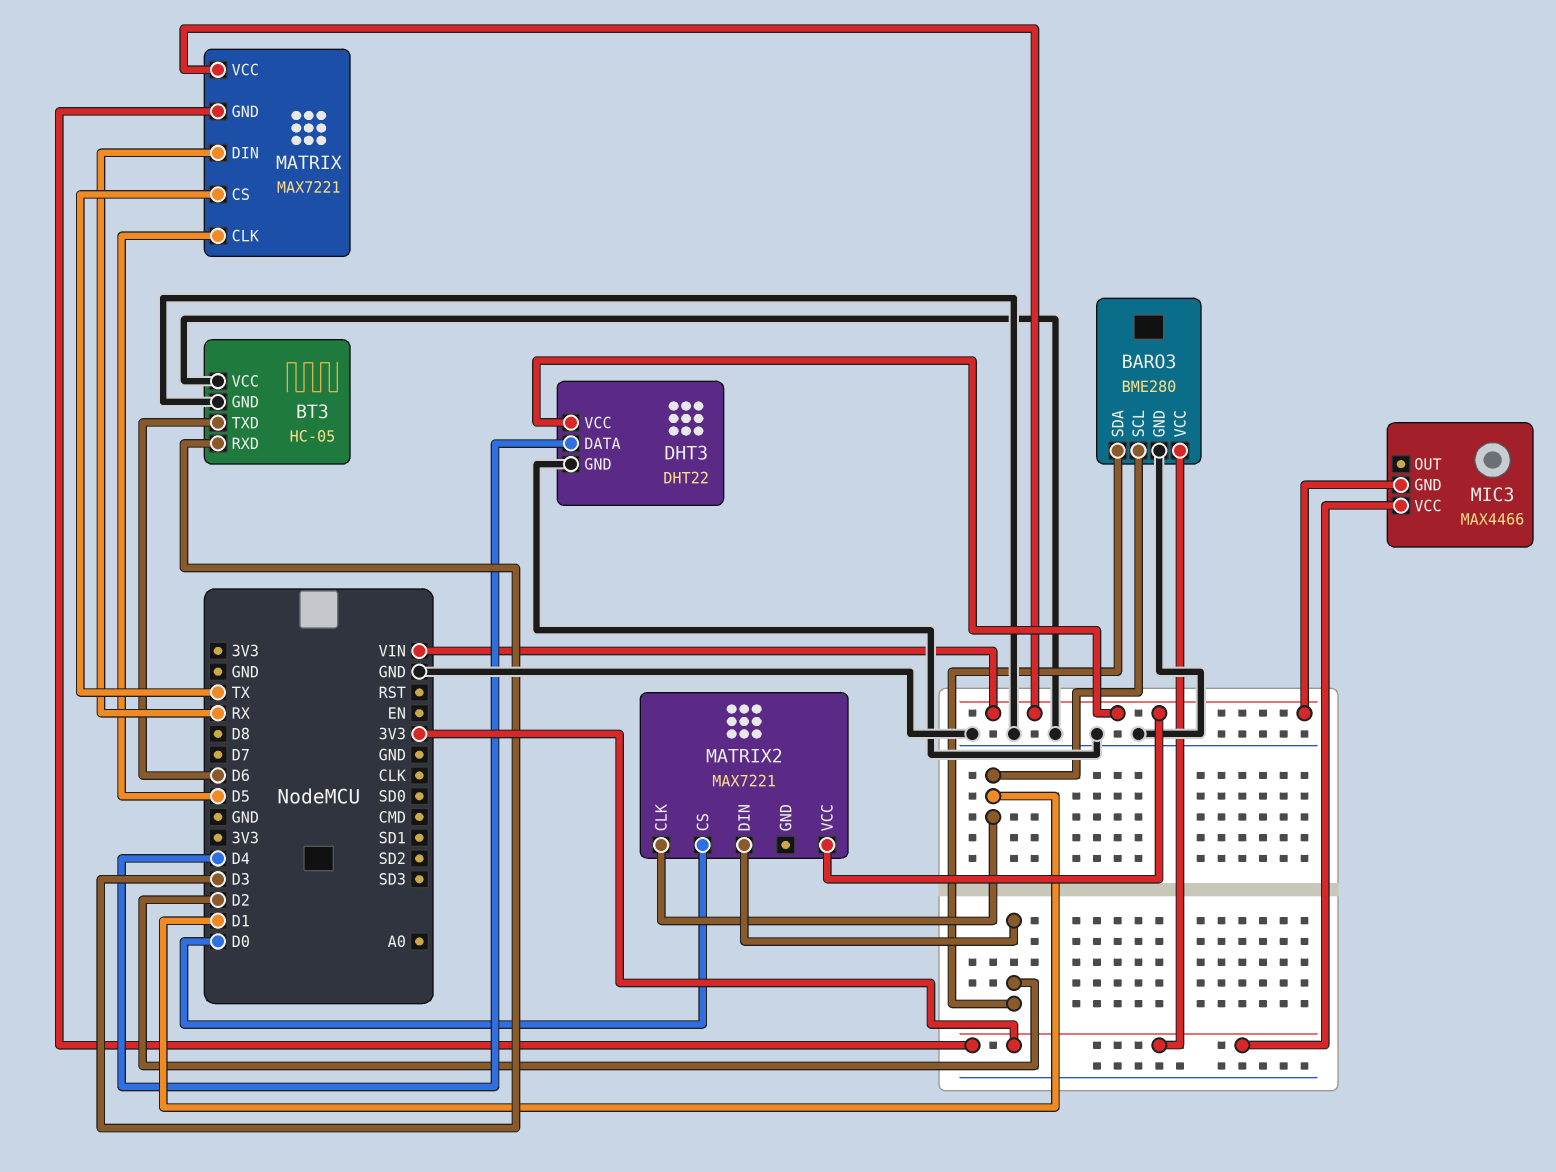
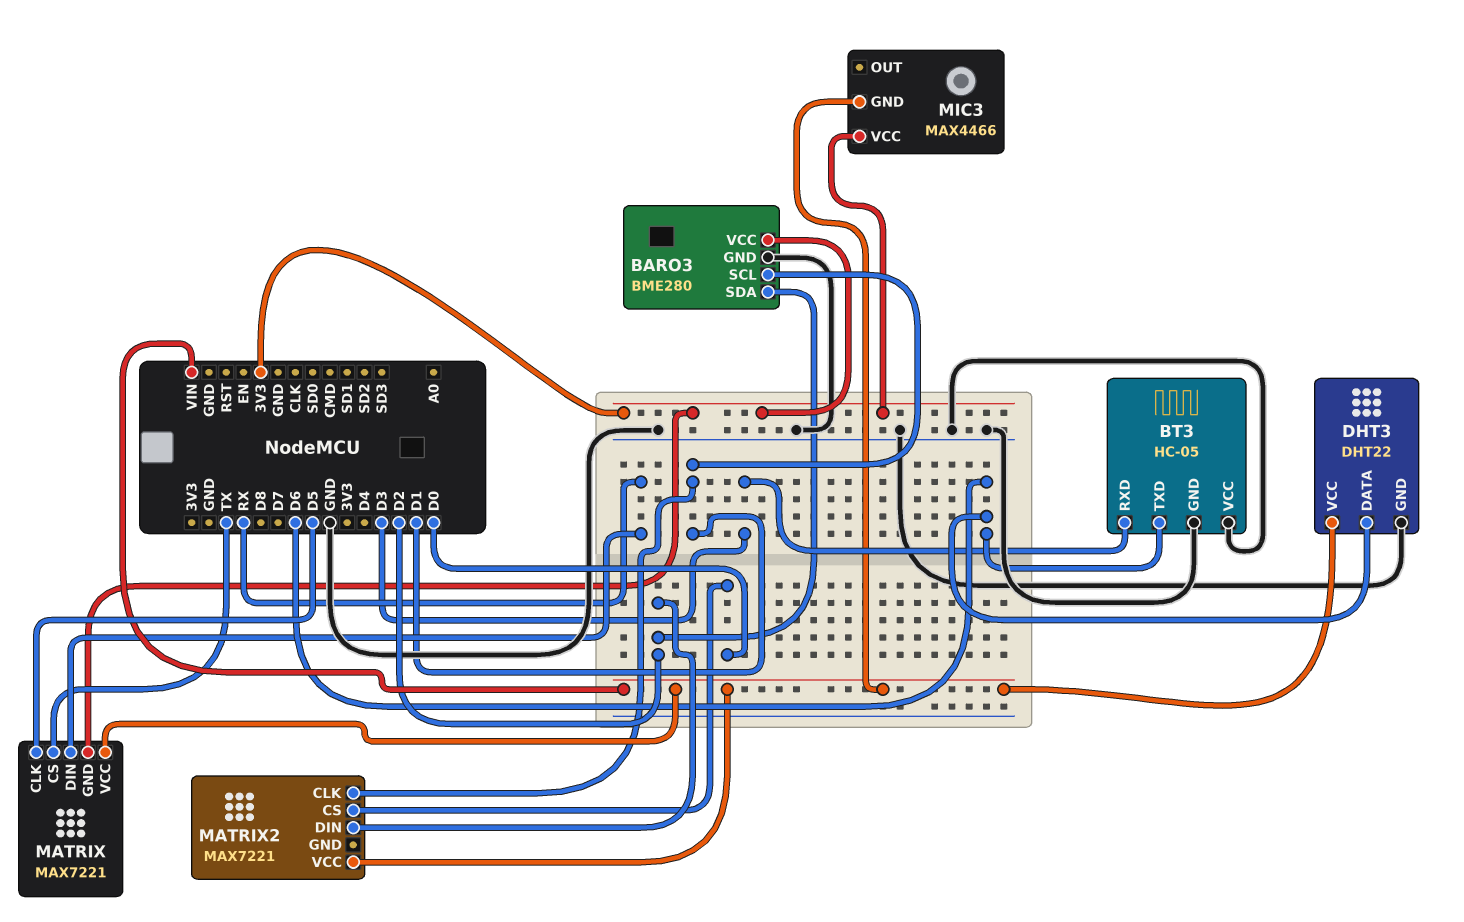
DHT3 pin DATA: D4 -> D6

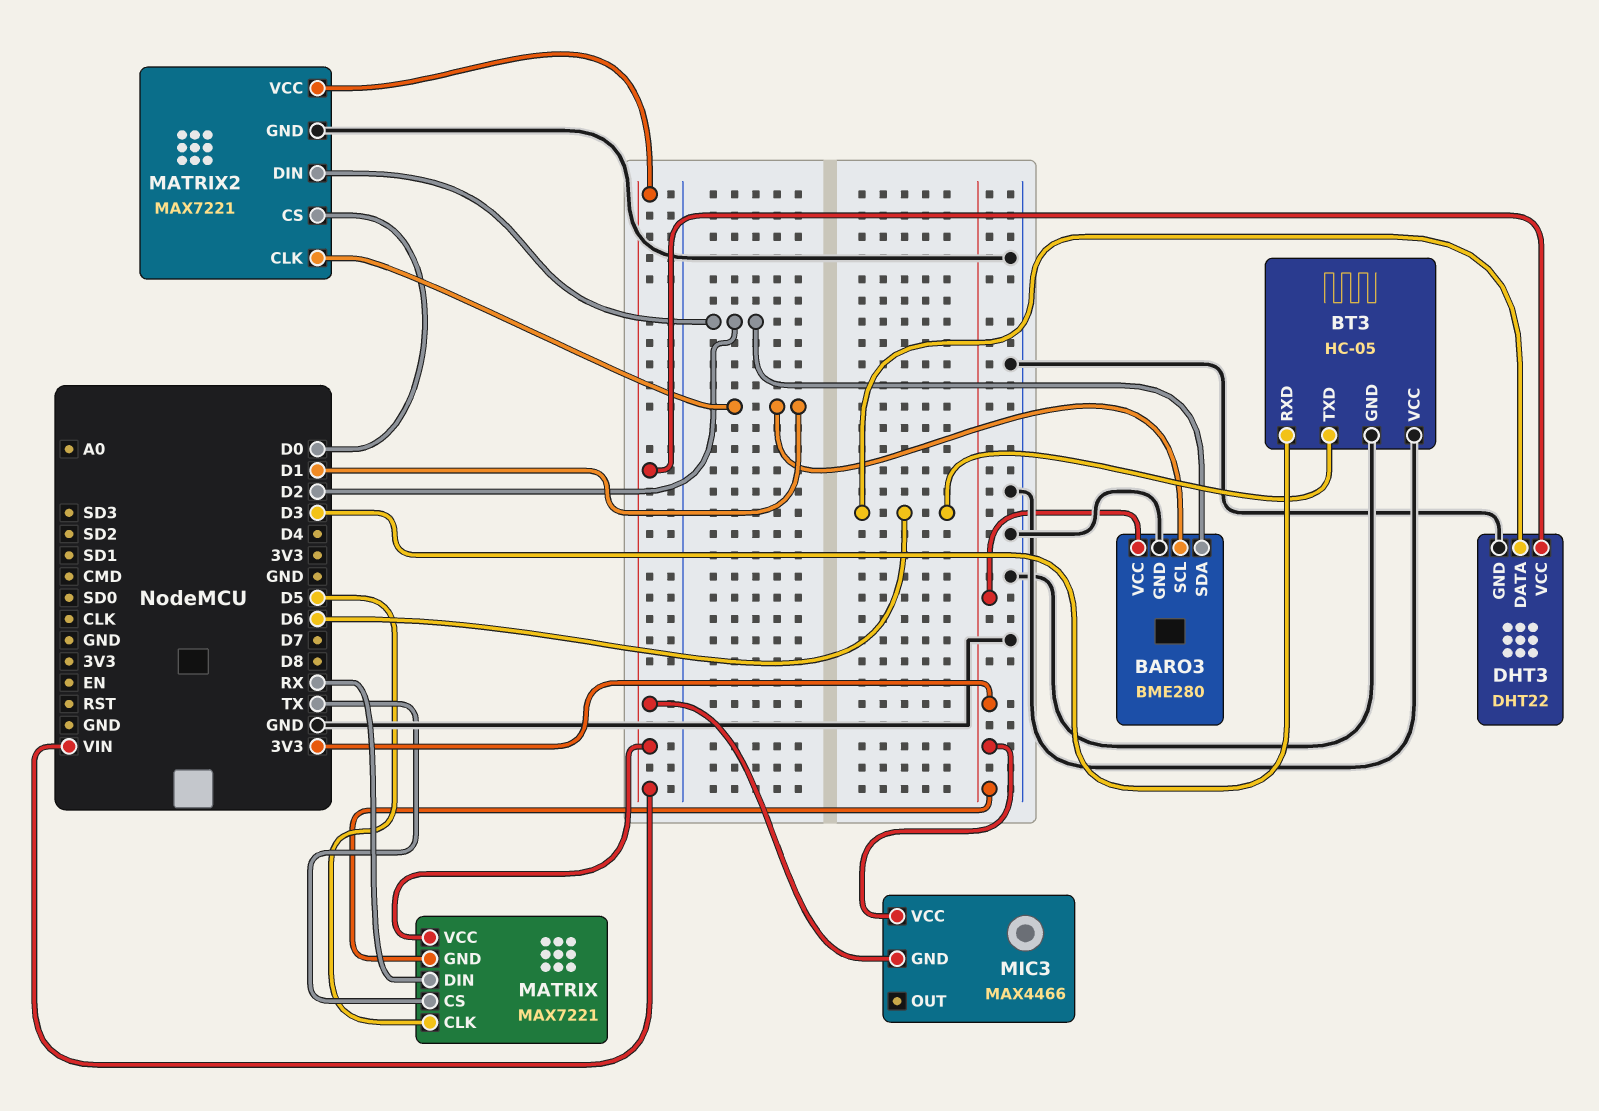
MATRIX2 pin GND: none -> GND

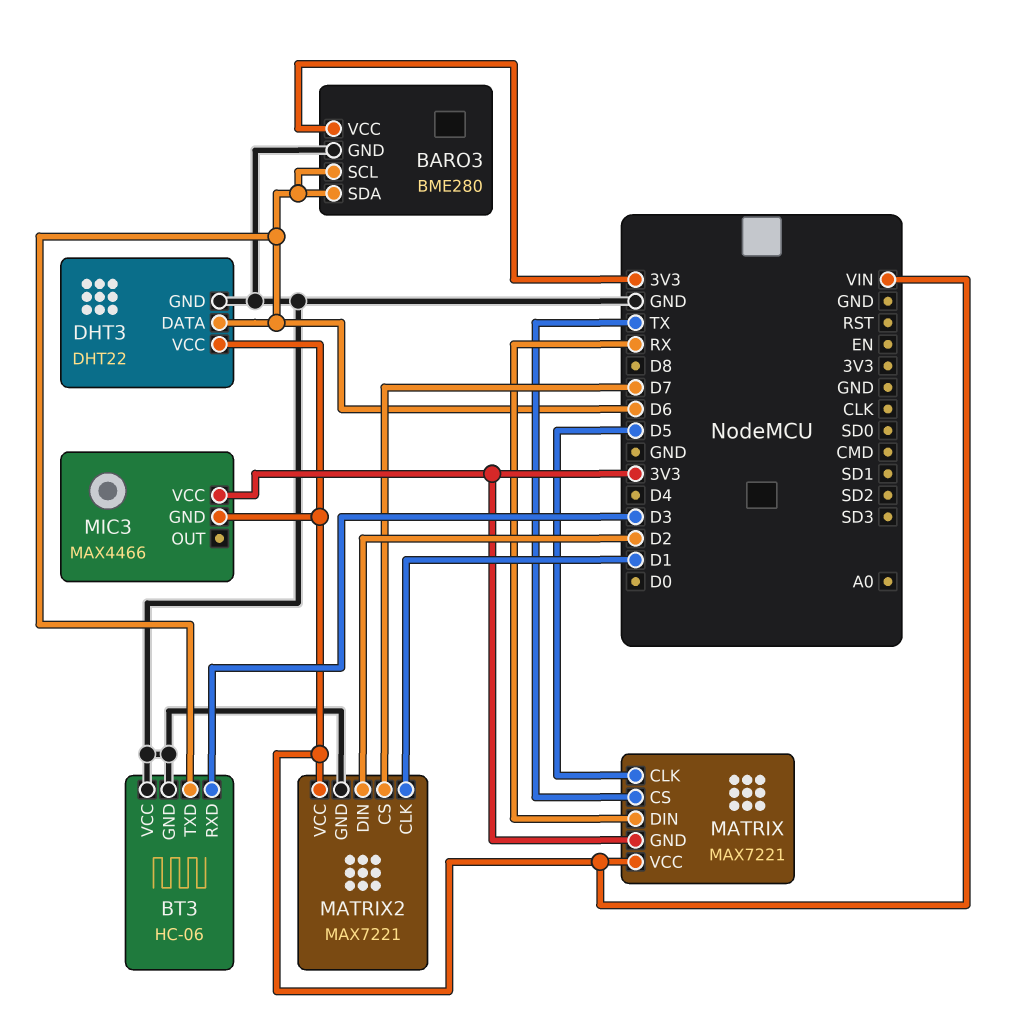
BARO3 pin SCL: D1 -> D6
BARO3 pin SDA: D2 -> D6
BT3: HC-05 -> HC-06
MATRIX2 pin CS: D0 -> D7

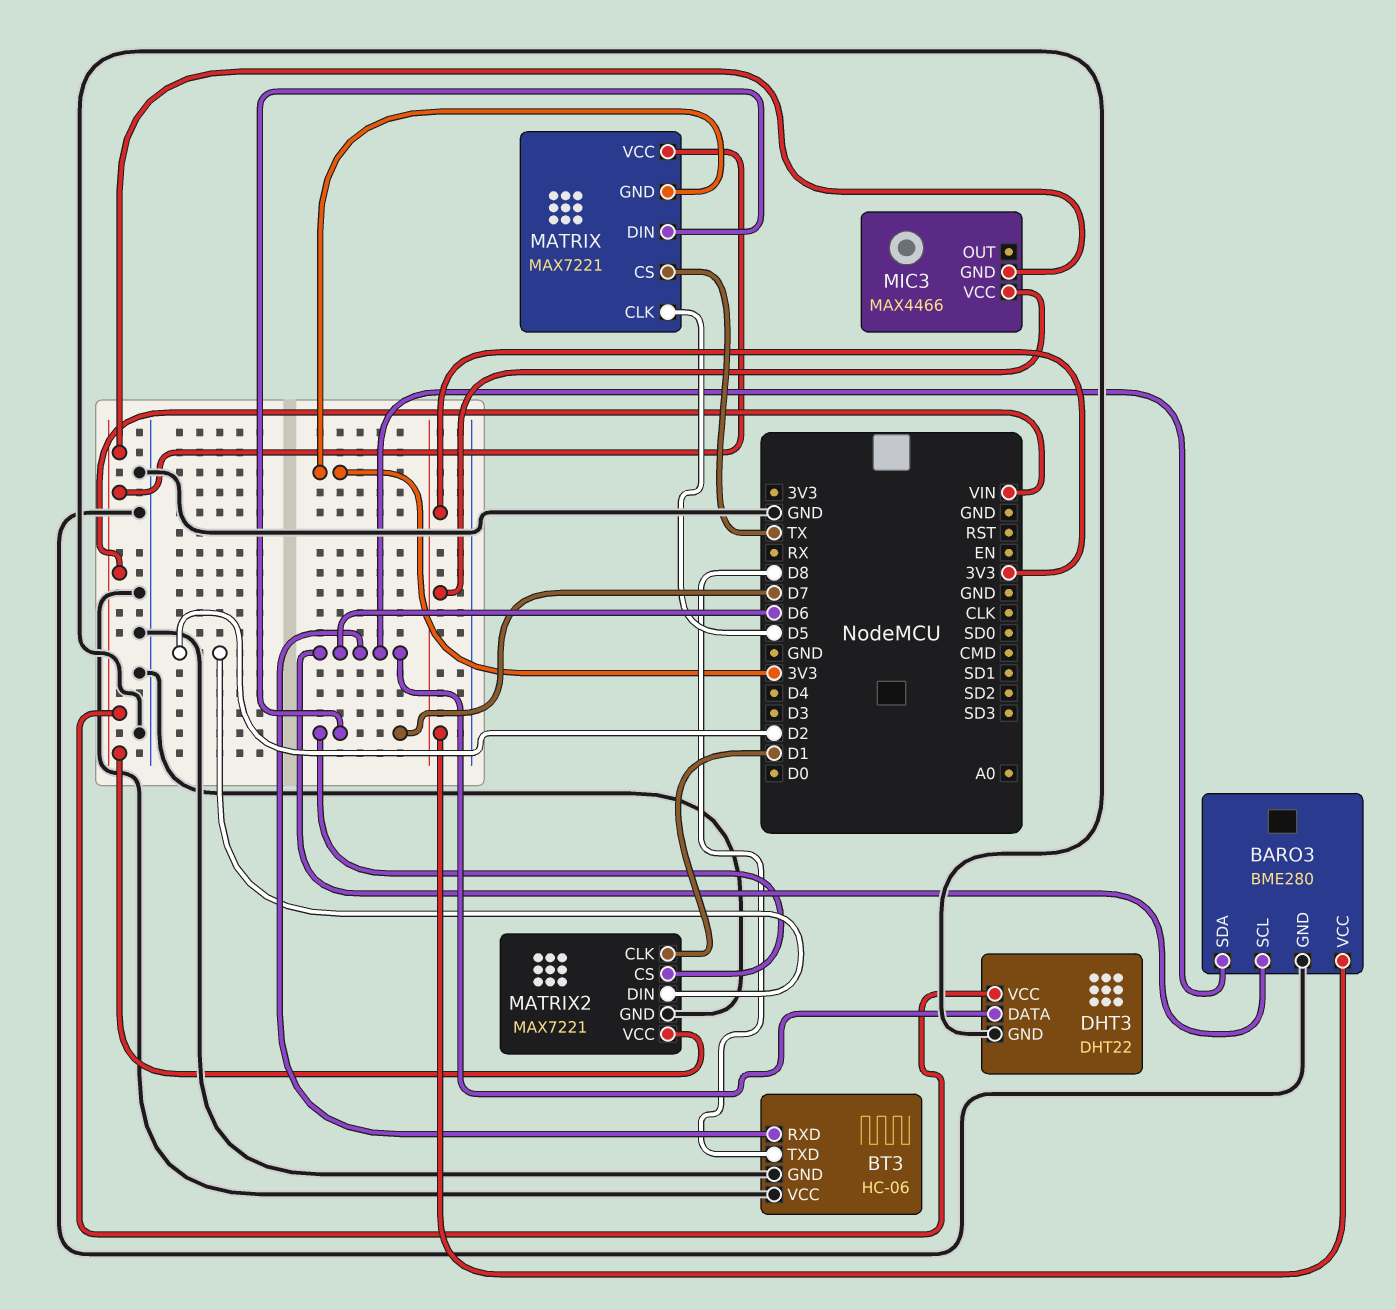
BT3 pin RXD: D3 -> D6
BT3 pin TXD: D6 -> D8
MATRIX pin DIN: RX -> D7

